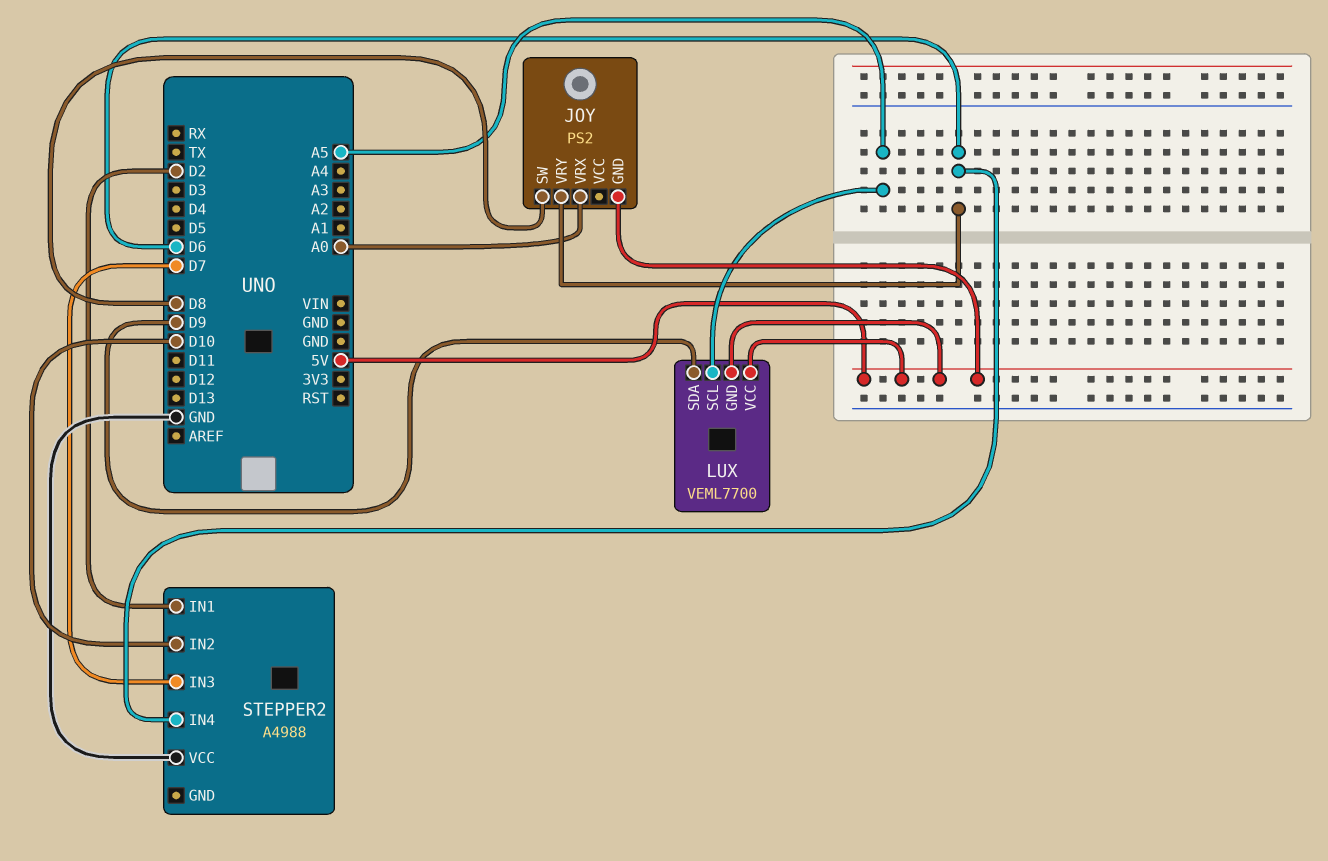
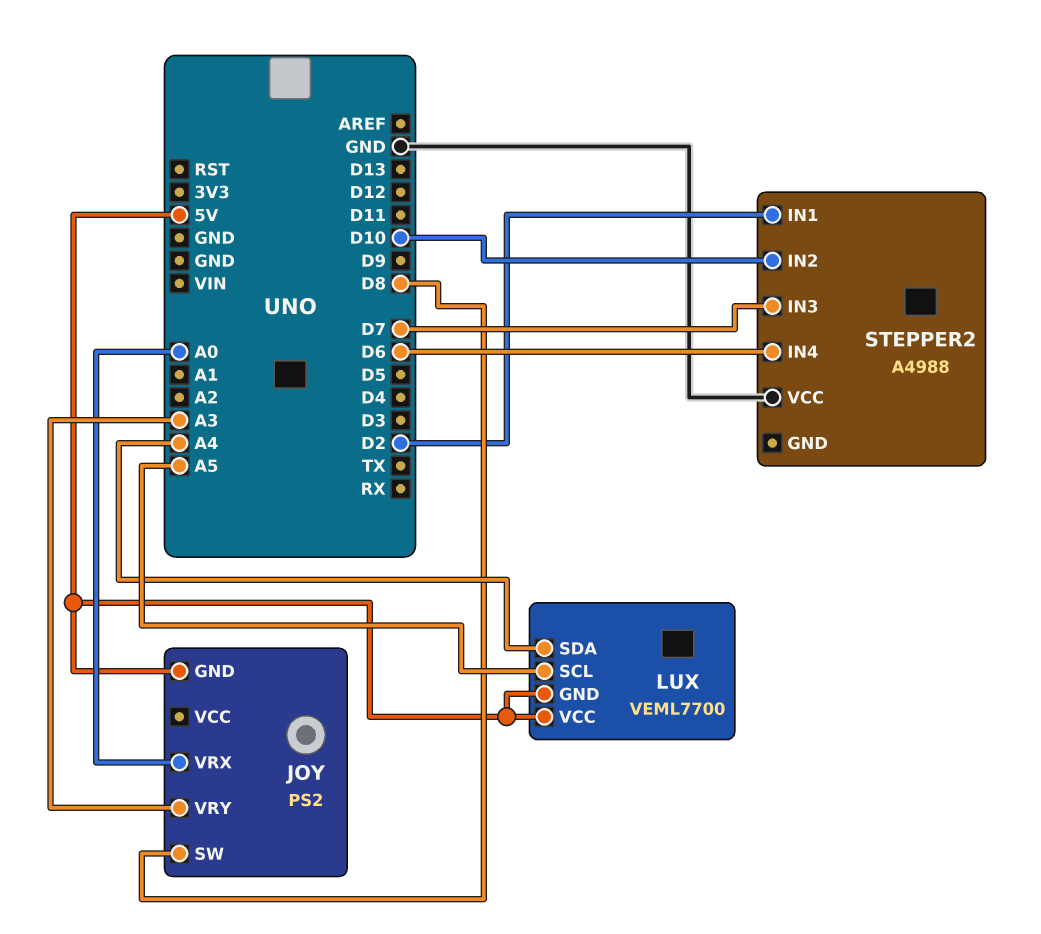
JOY pin VRY: D6 -> A3
LUX pin SDA: D9 -> A4

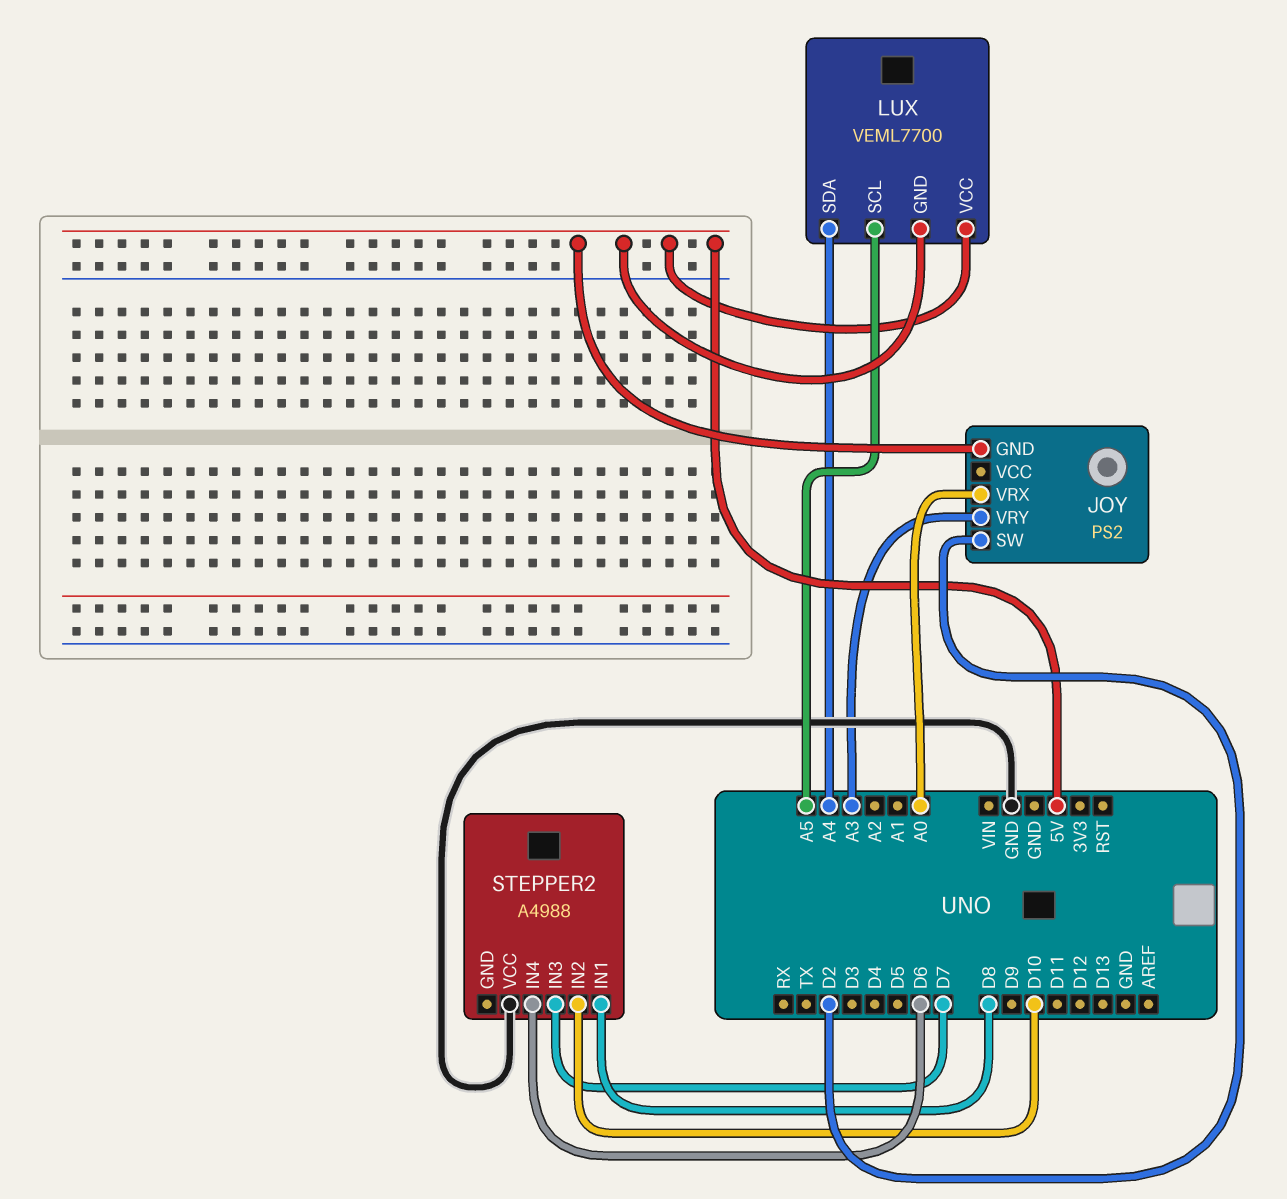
JOY pin SW: D8 -> D2
STEPPER2 pin IN1: D2 -> D8

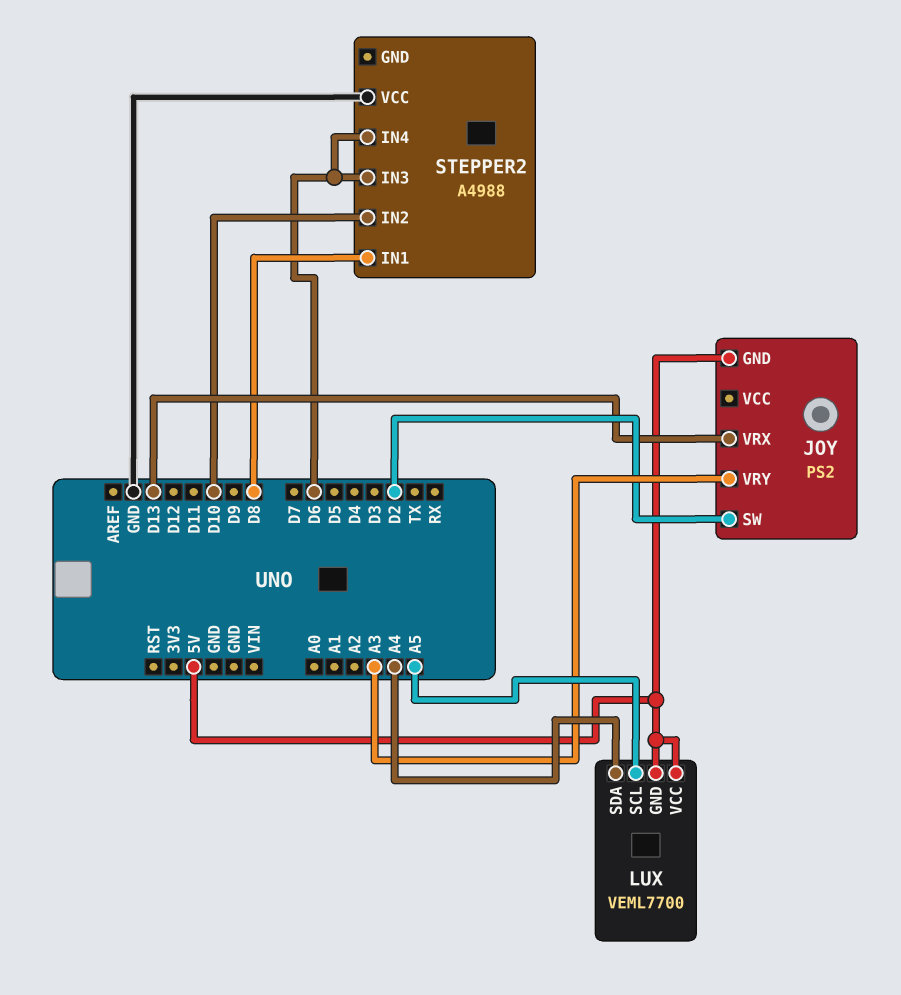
JOY pin VRX: A0 -> D13
STEPPER2 pin IN3: D7 -> D6

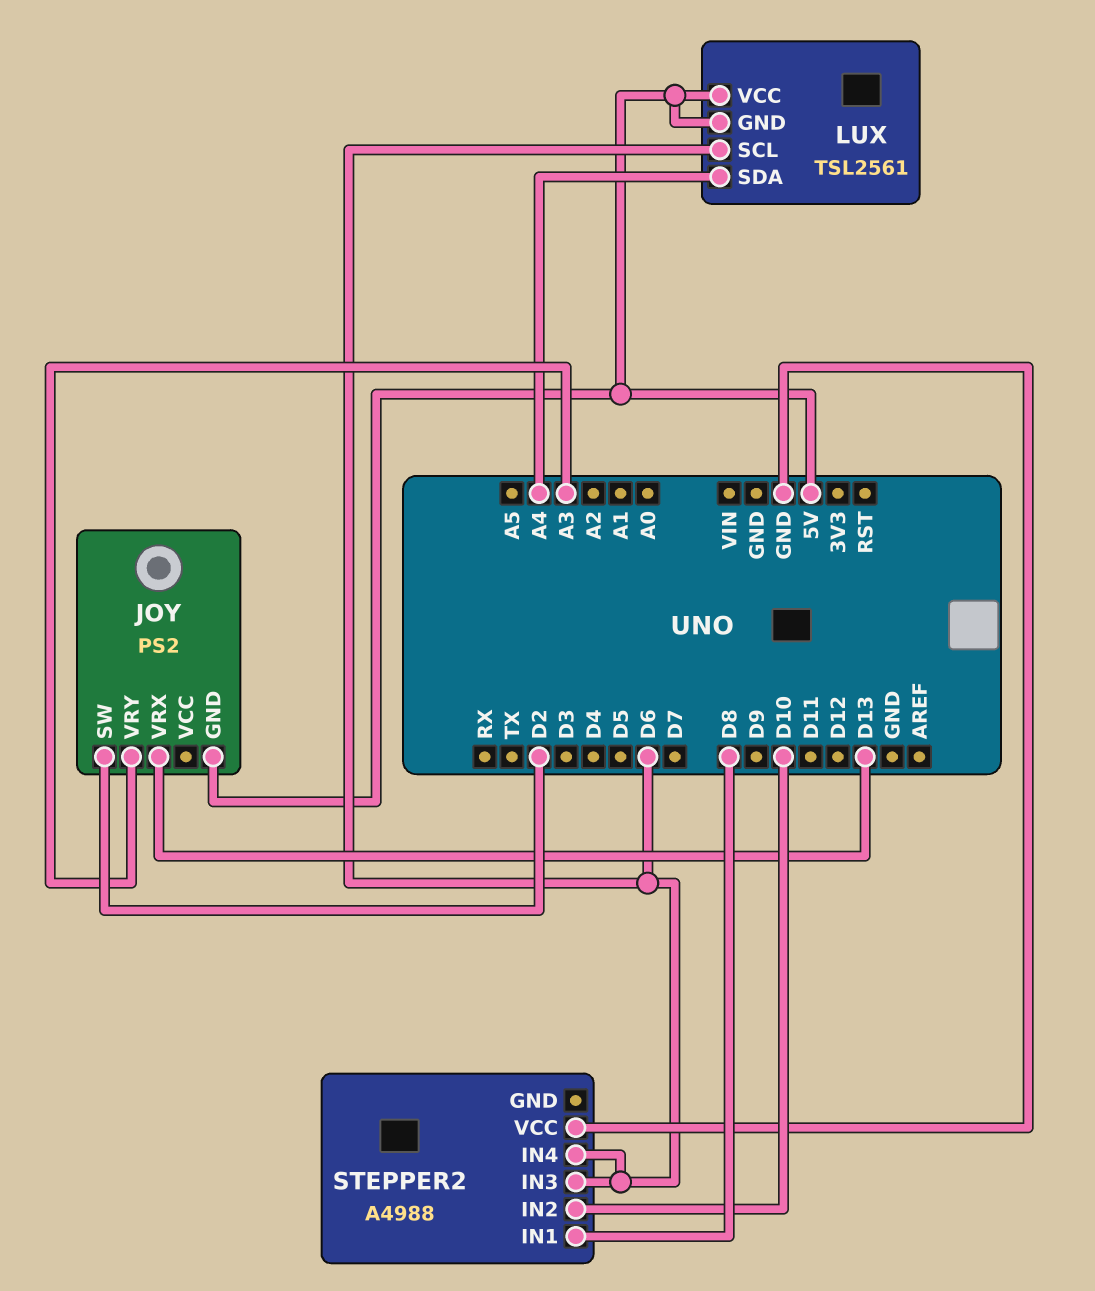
LUX: VEML7700 -> TSL2561
LUX pin SCL: A5 -> D6

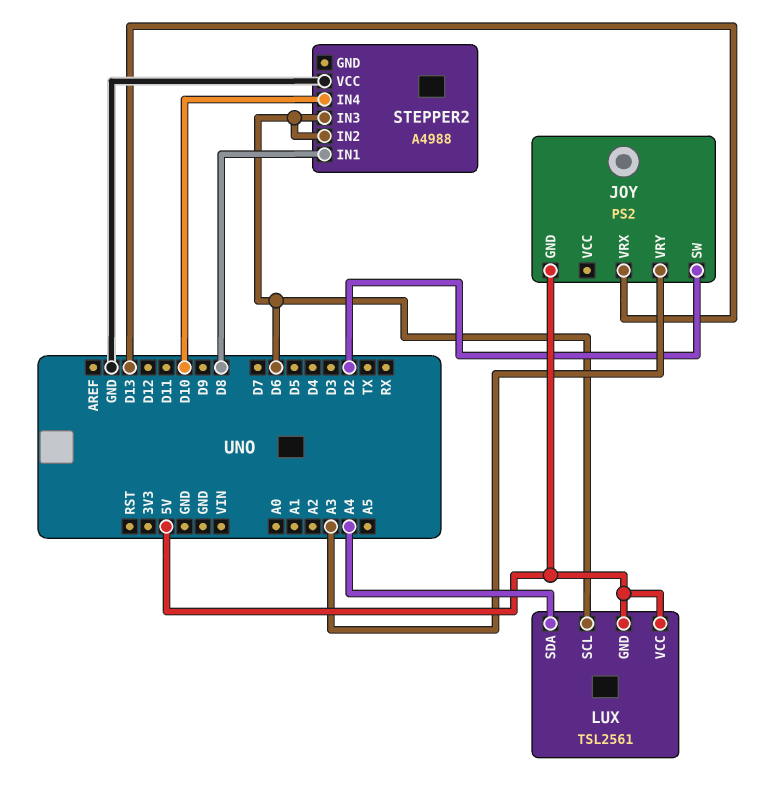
STEPPER2 pin IN2: D10 -> D6
STEPPER2 pin IN4: D6 -> D10

